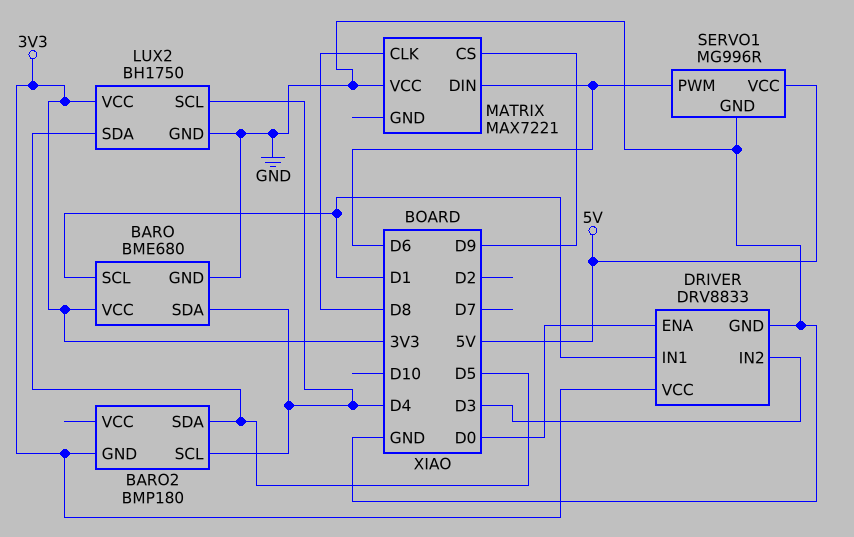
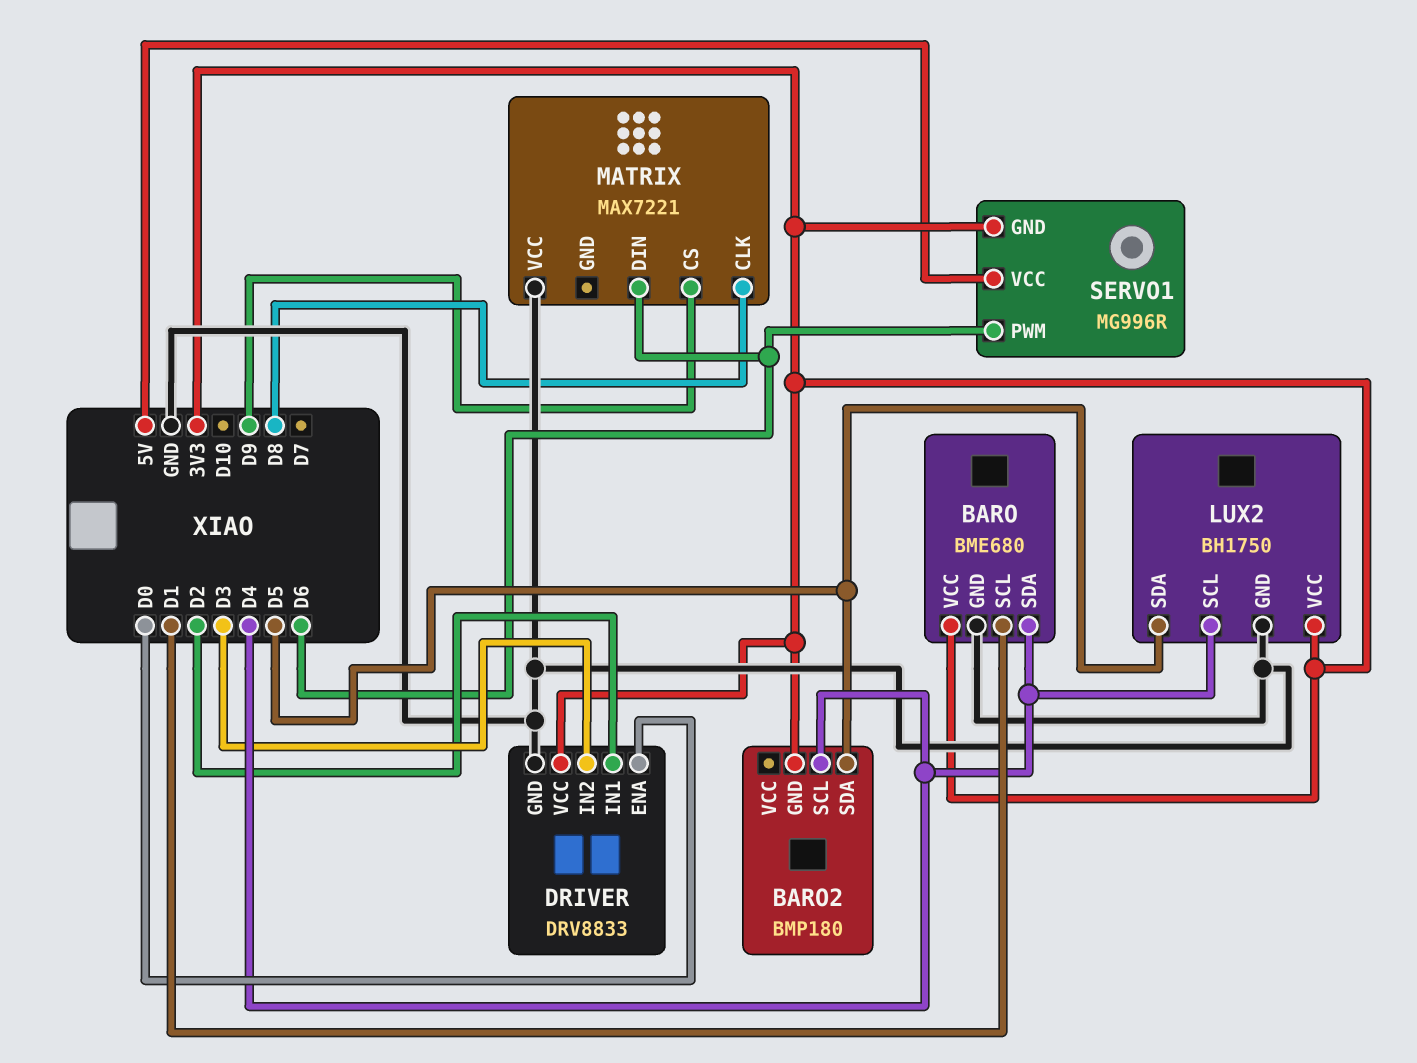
DRIVER pin IN1: D1 -> D2
SERVO1 pin GND: GND -> 3V3

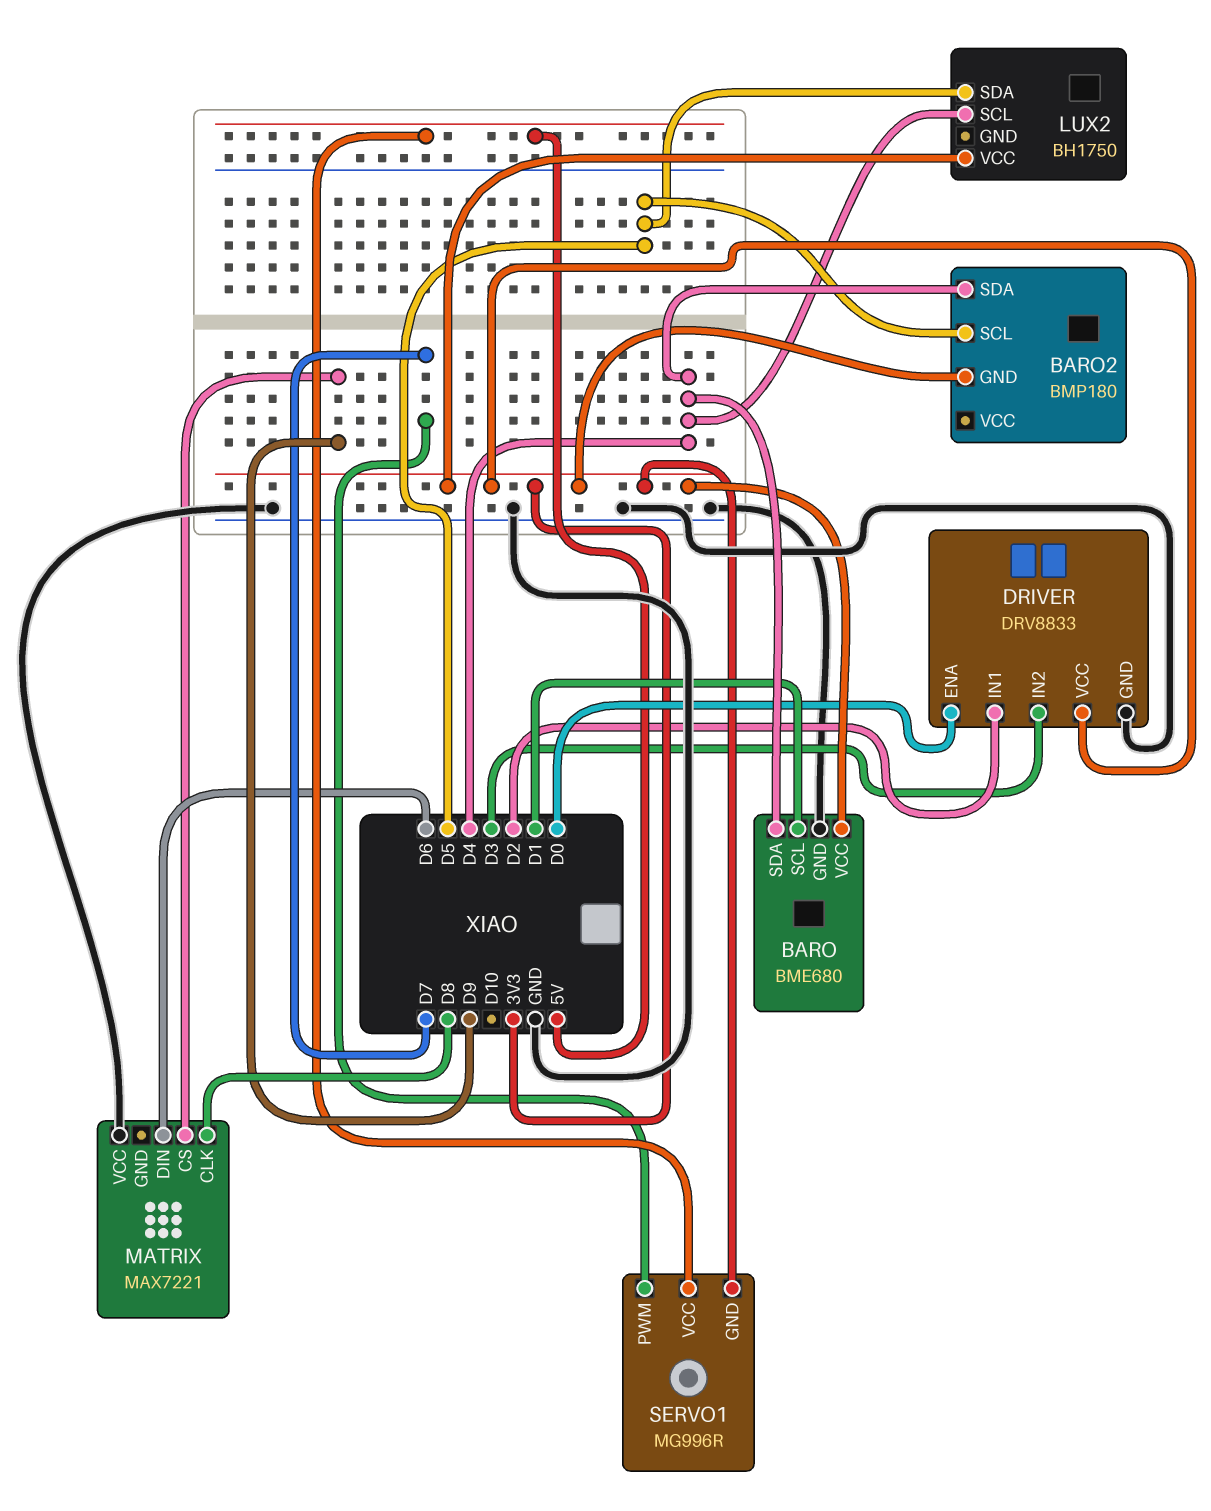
BARO2 pin SCL: D4 -> D5
BARO2 pin SDA: D5 -> D4
LUX2 pin GND: GND -> none
SERVO1 pin PWM: D6 -> D7

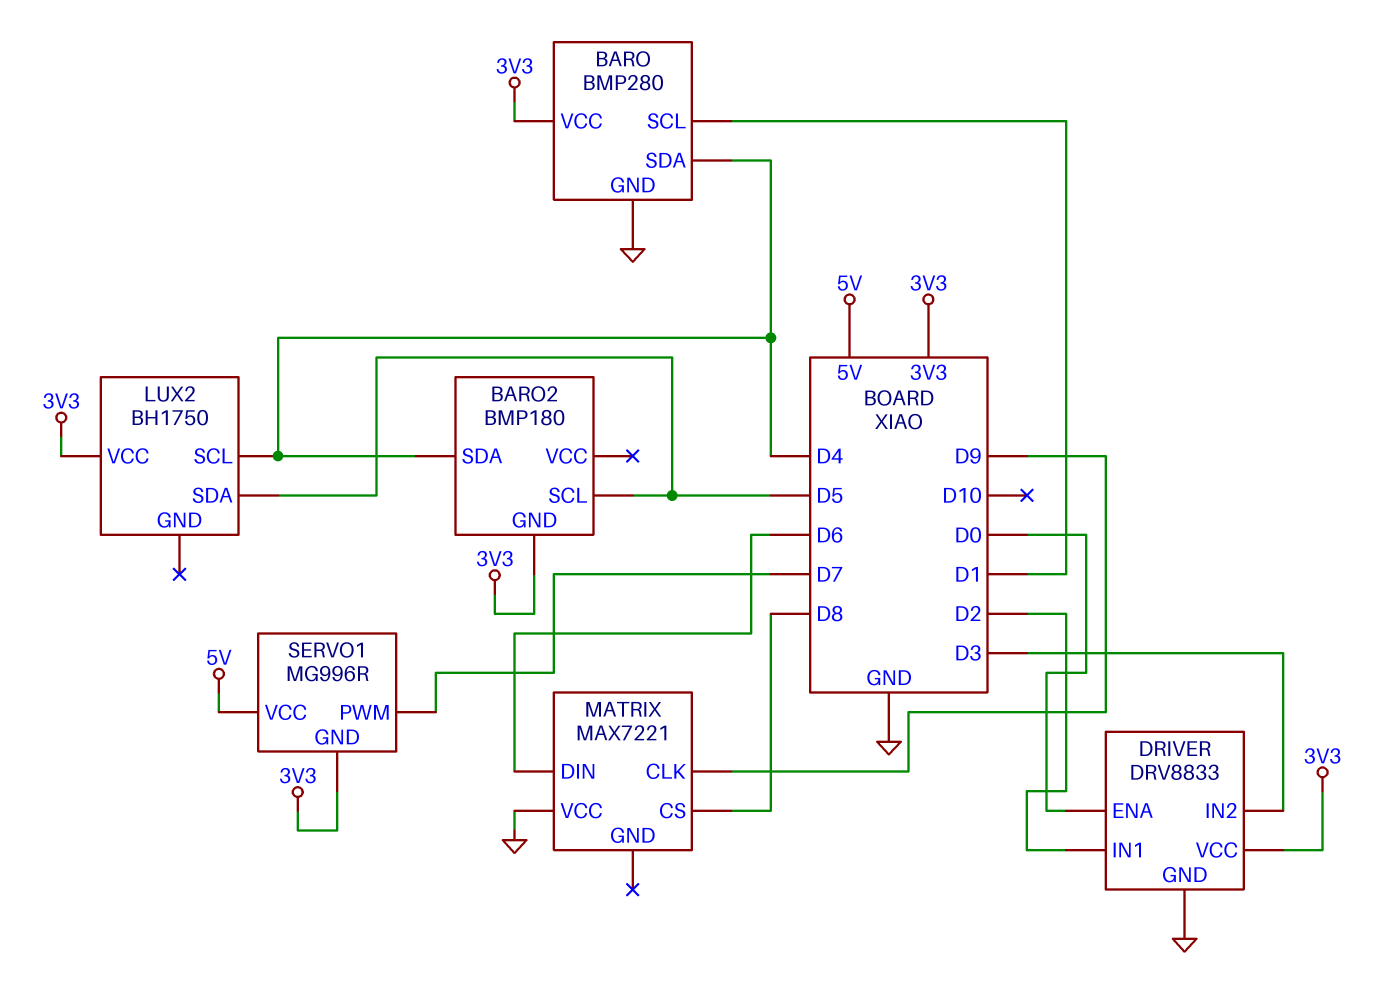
BARO: BME680 -> BMP280
MATRIX pin CLK: D8 -> D9
MATRIX pin CS: D9 -> D8

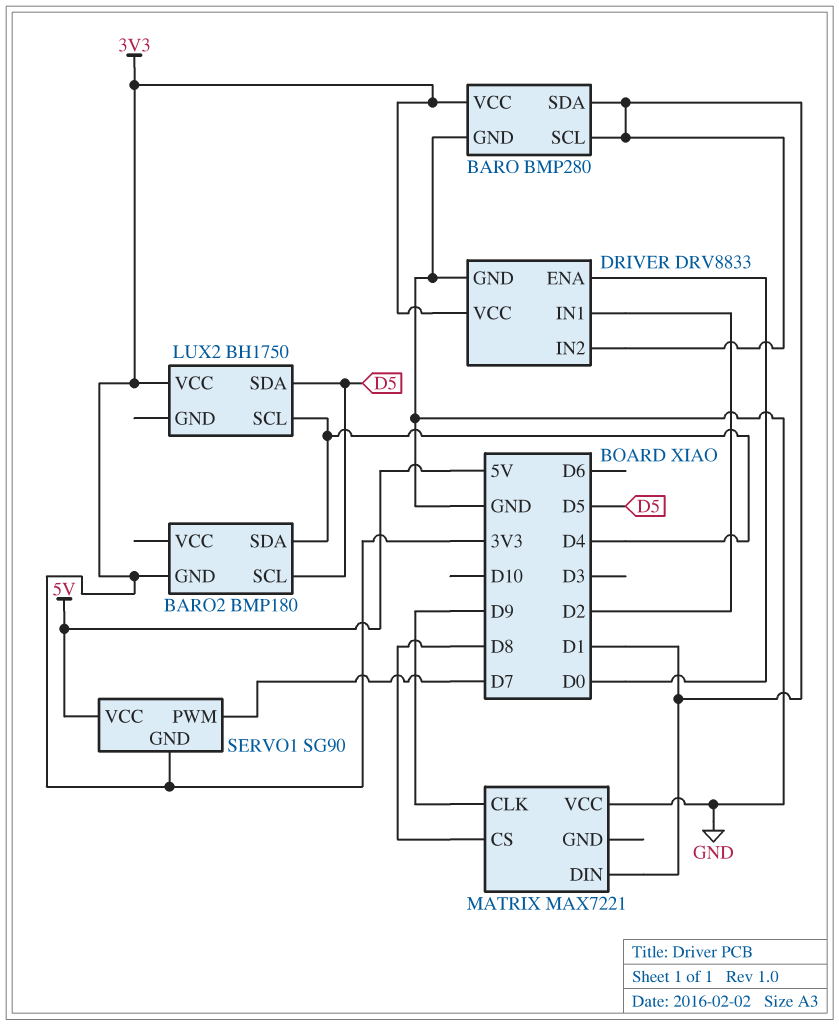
BARO pin SDA: D4 -> D1
DRIVER pin IN2: D3 -> D1
MATRIX pin DIN: D6 -> D1
SERVO1: MG996R -> SG90

